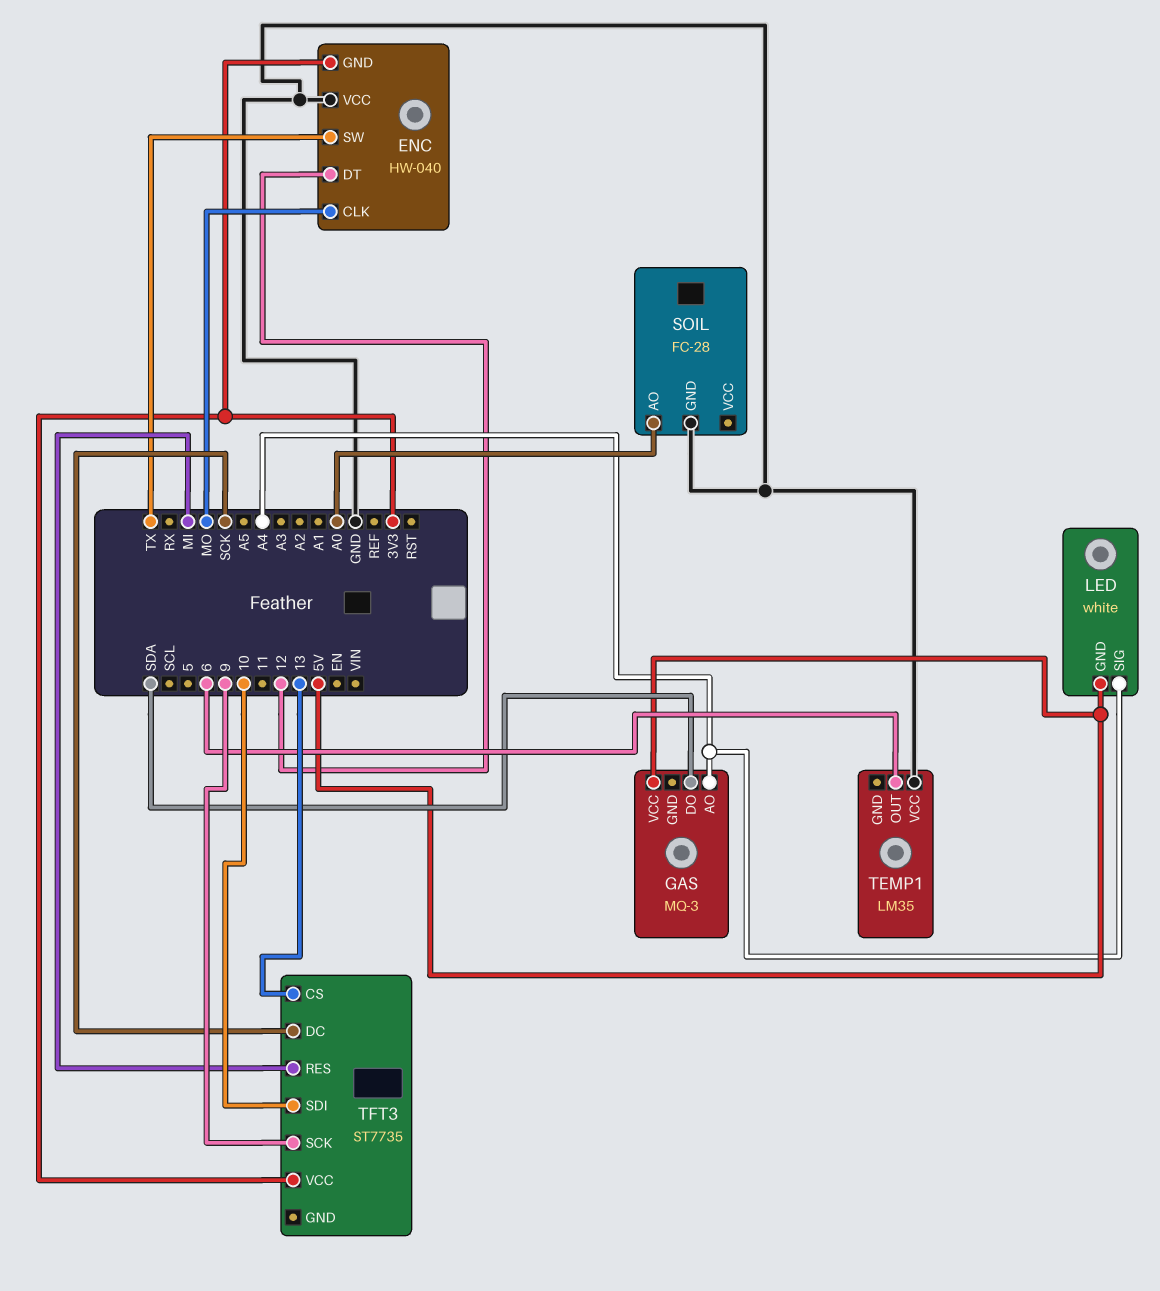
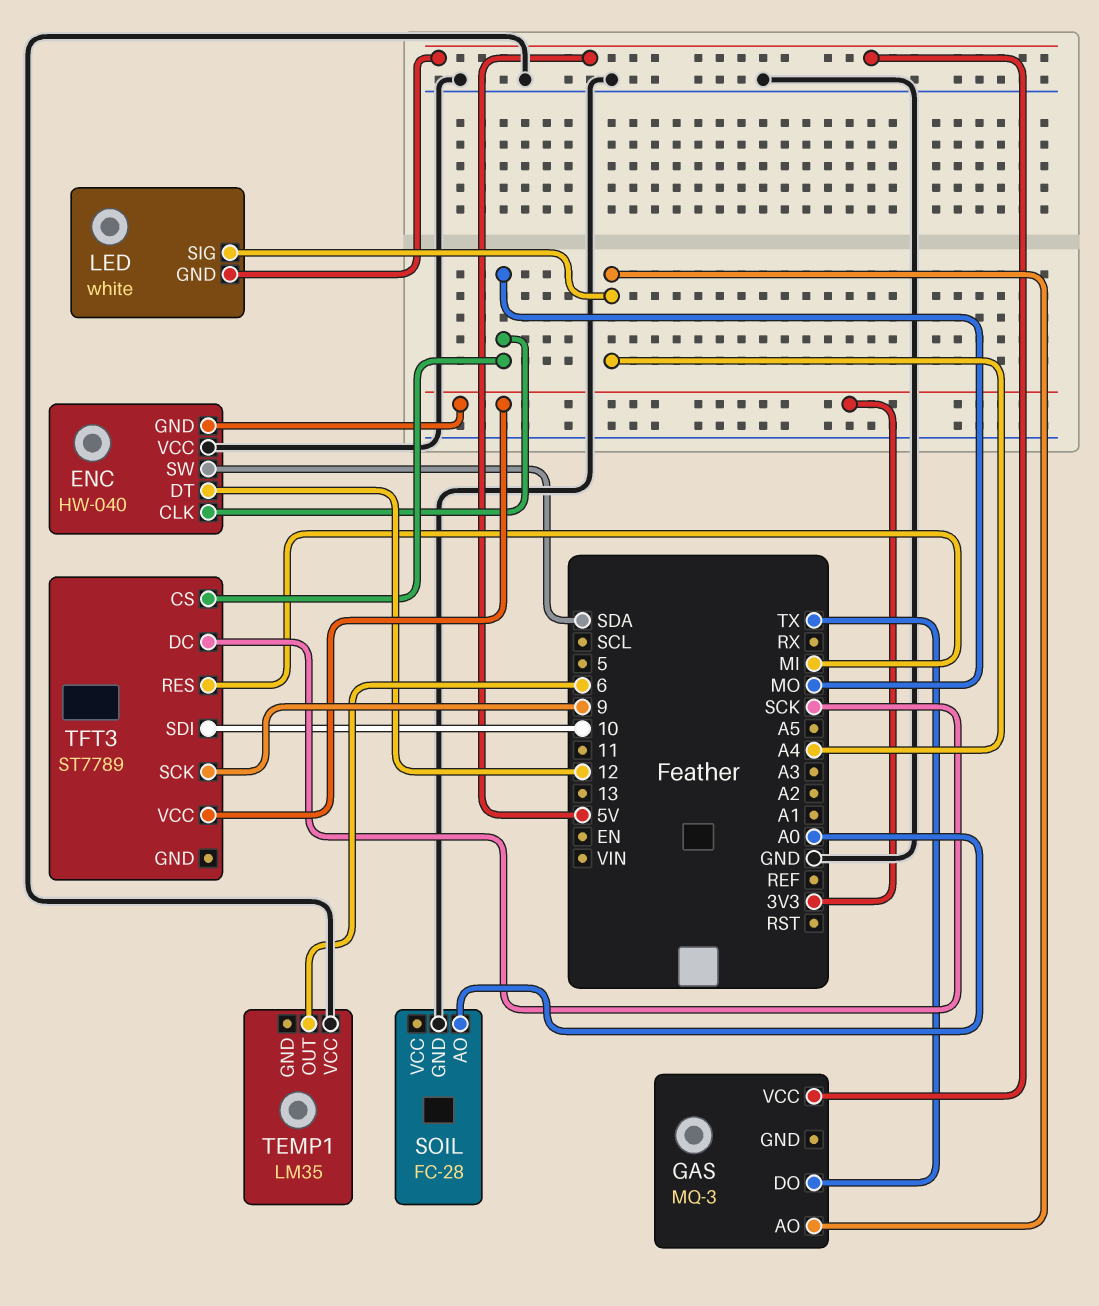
ENC pin SW: TX -> SDA
GAS pin DO: SDA -> TX
TFT3: ST7735 -> ST7789
TFT3 pin CS: 13 -> MO

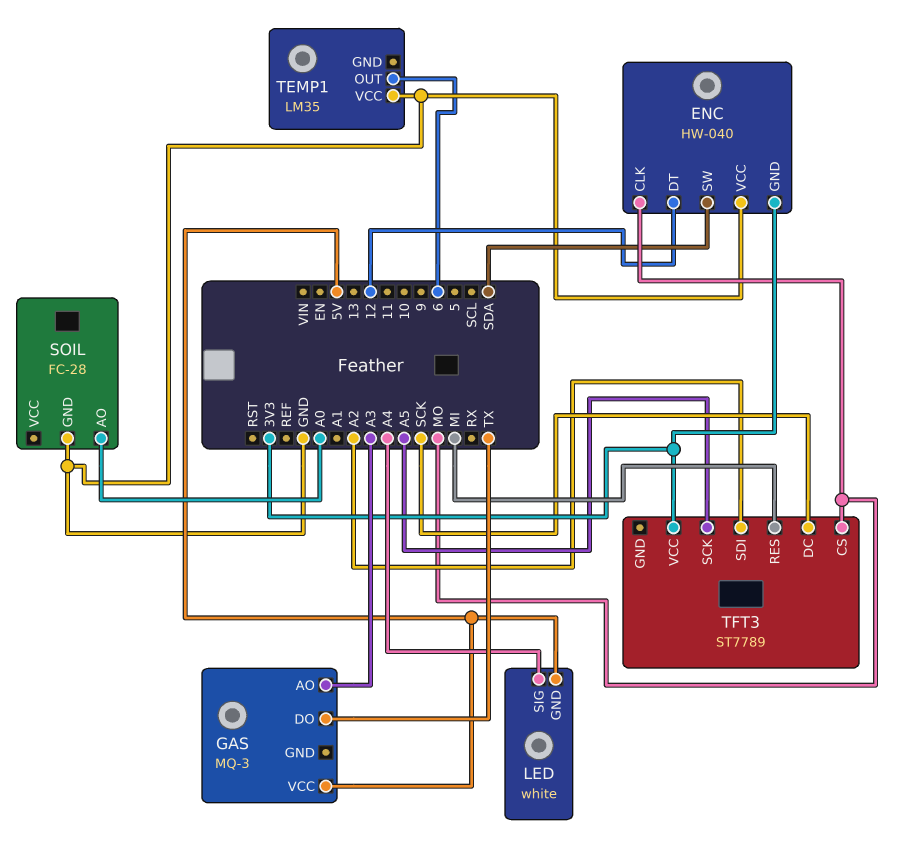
GAS pin AO: A4 -> A3
TFT3 pin SCK: 9 -> A5
TFT3 pin SDI: 10 -> A2

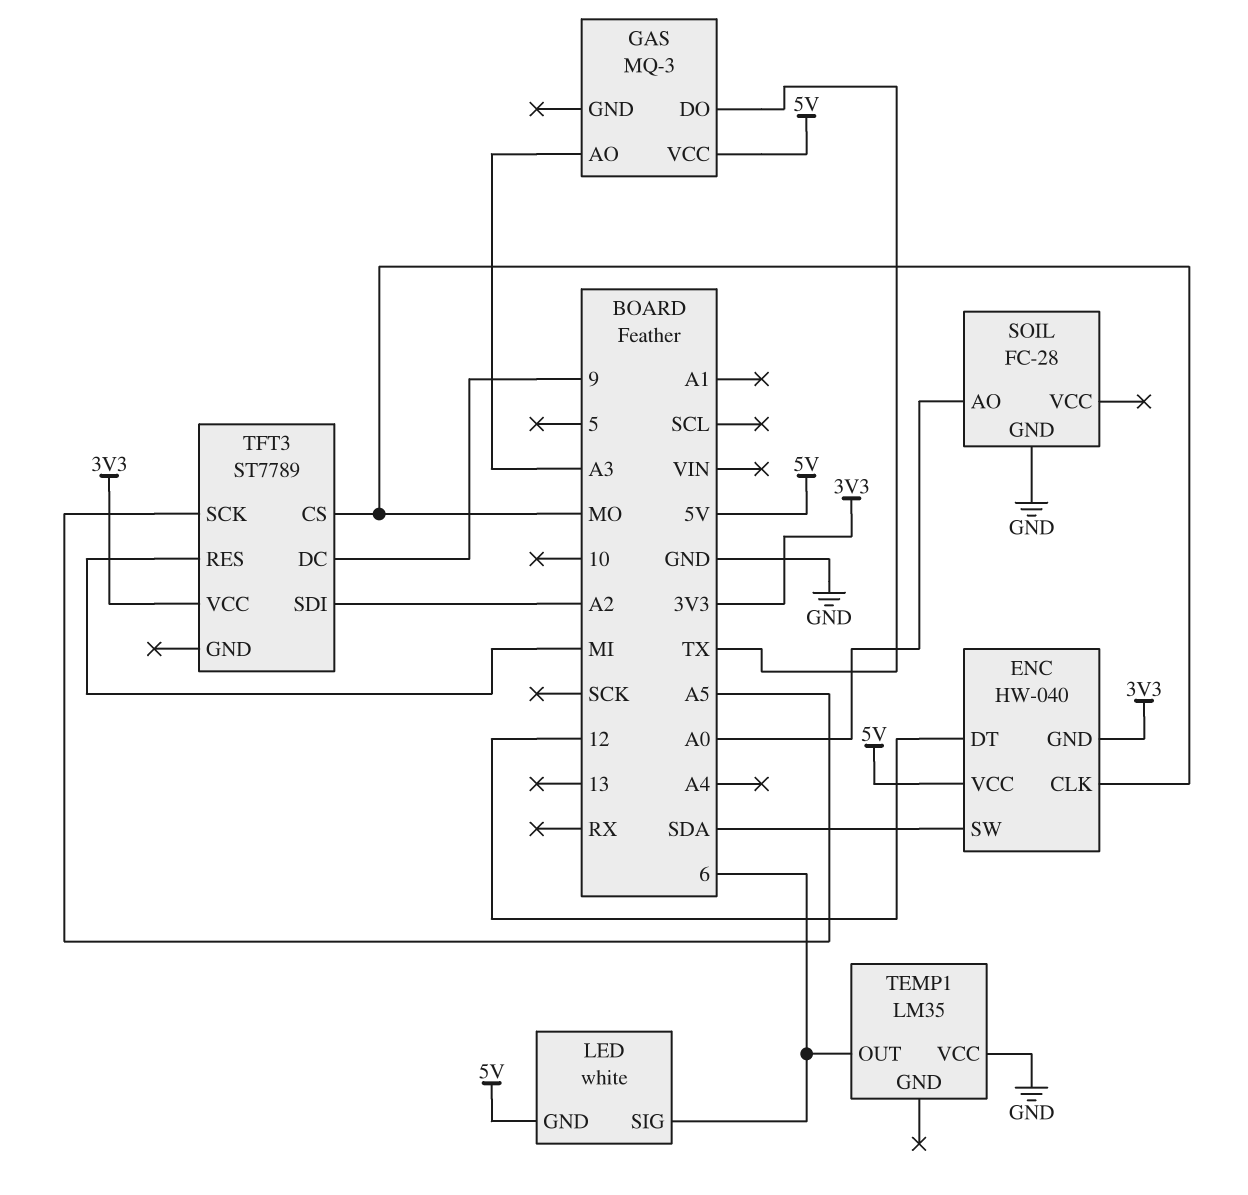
ENC pin VCC: GND -> 5V
LED pin SIG: A4 -> 6
TFT3 pin DC: SCK -> 9

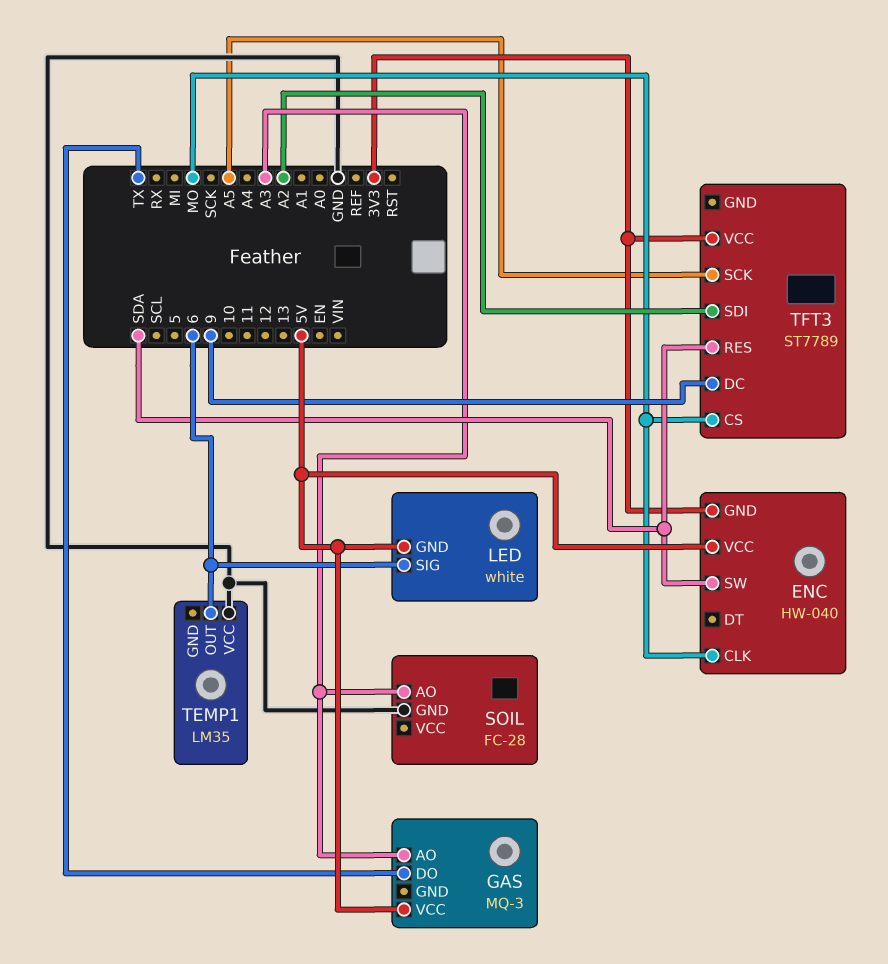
ENC pin DT: 12 -> none
SOIL pin AO: A0 -> A3
TFT3 pin RES: MI -> SDA

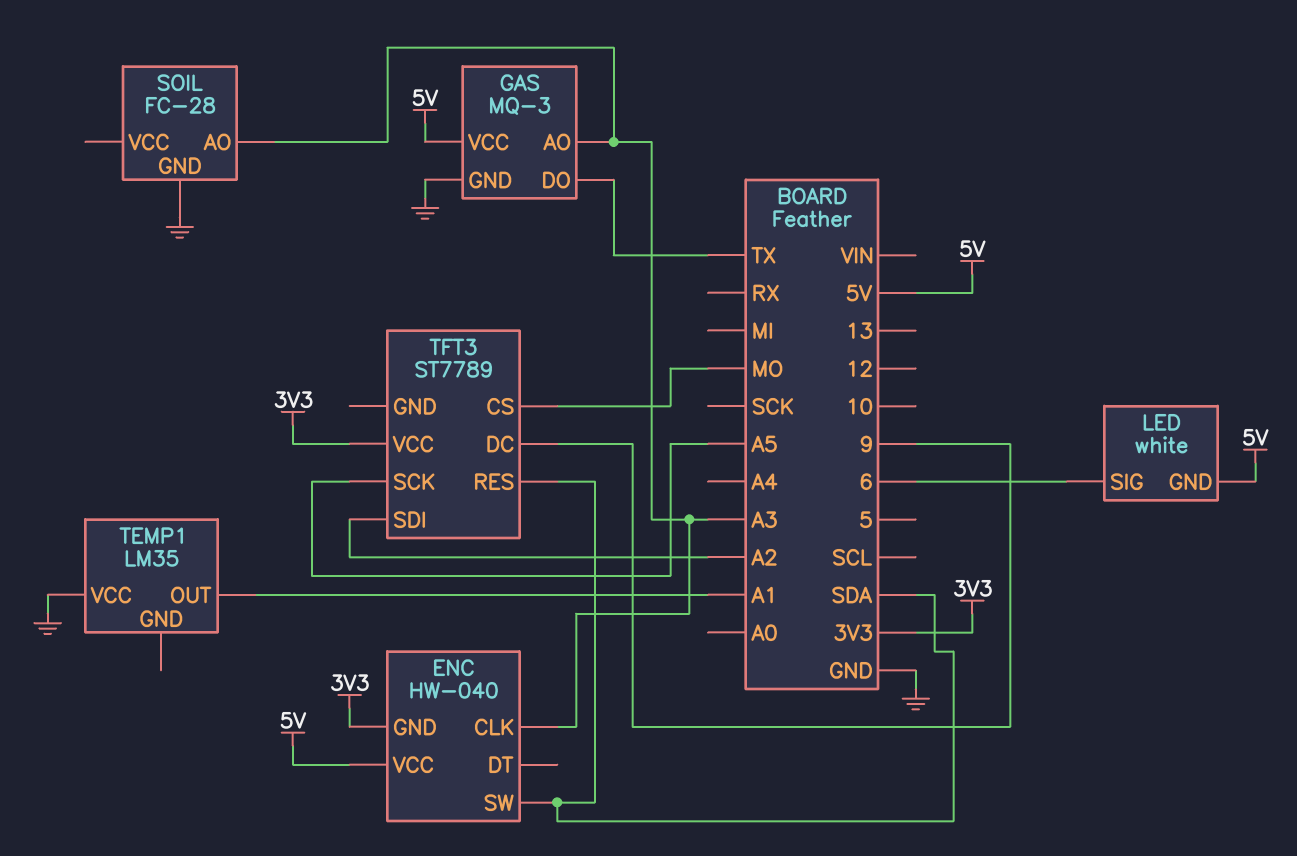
ENC pin CLK: MO -> A3
GAS pin GND: none -> GND
TEMP1 pin OUT: 6 -> A1

